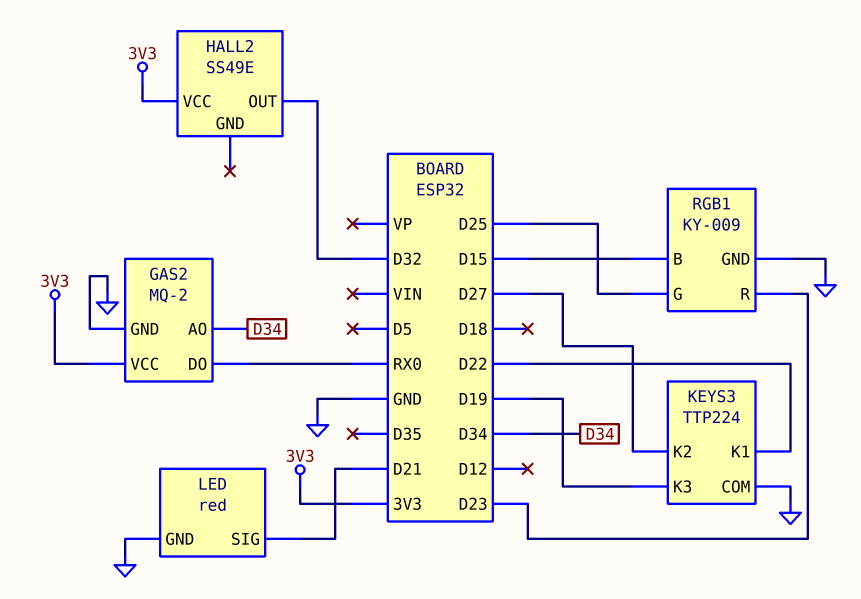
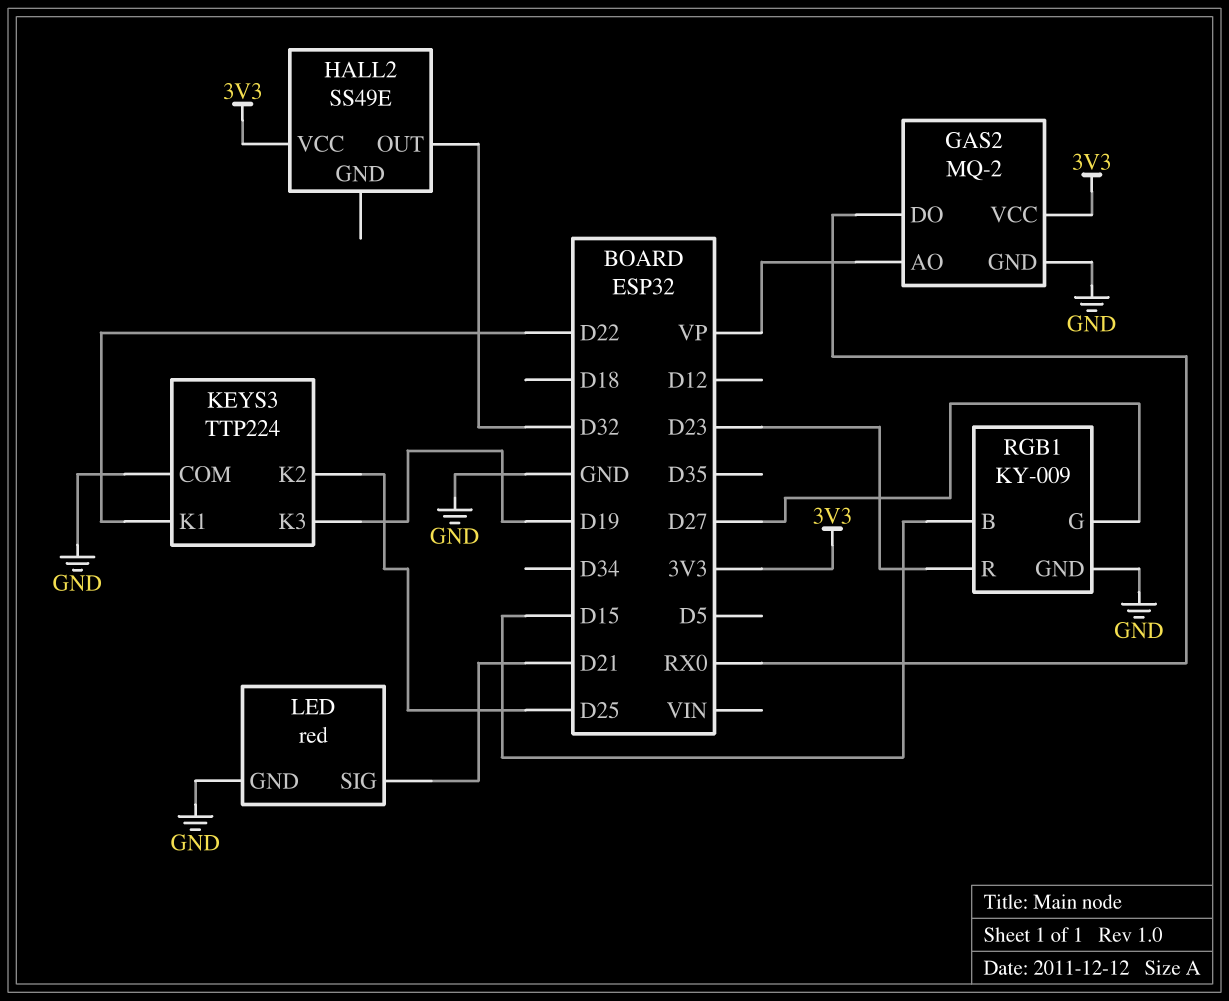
GAS2 pin AO: D34 -> VP
KEYS3 pin K2: D27 -> D25
RGB1 pin G: D25 -> D27

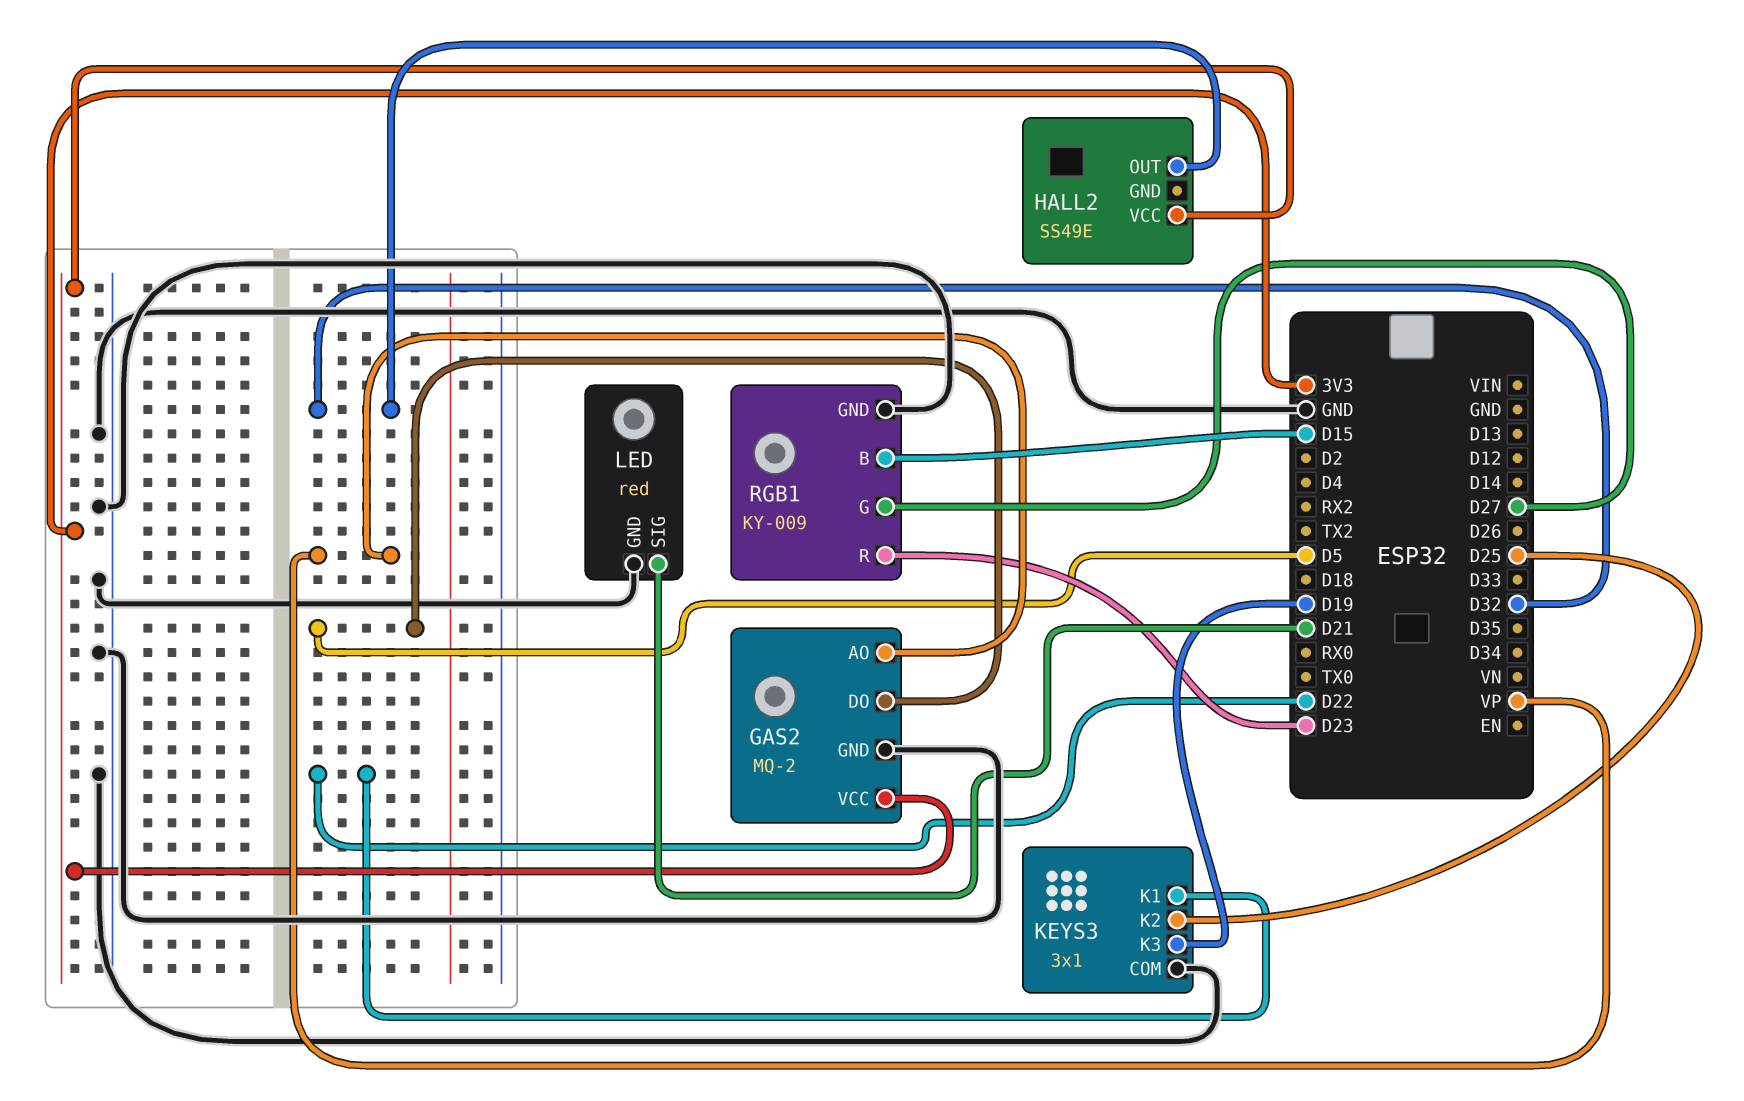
GAS2 pin DO: RX0 -> D5
KEYS3: TTP224 -> 3x1

